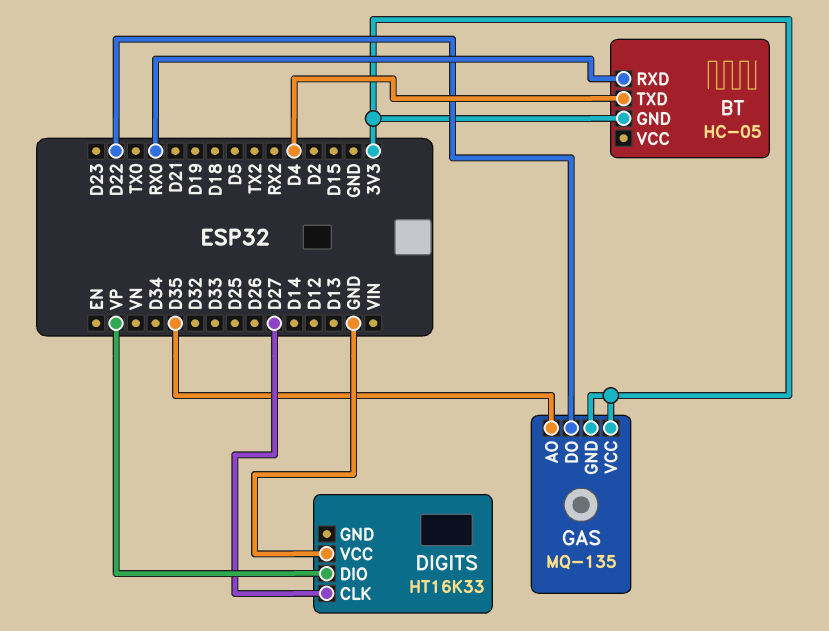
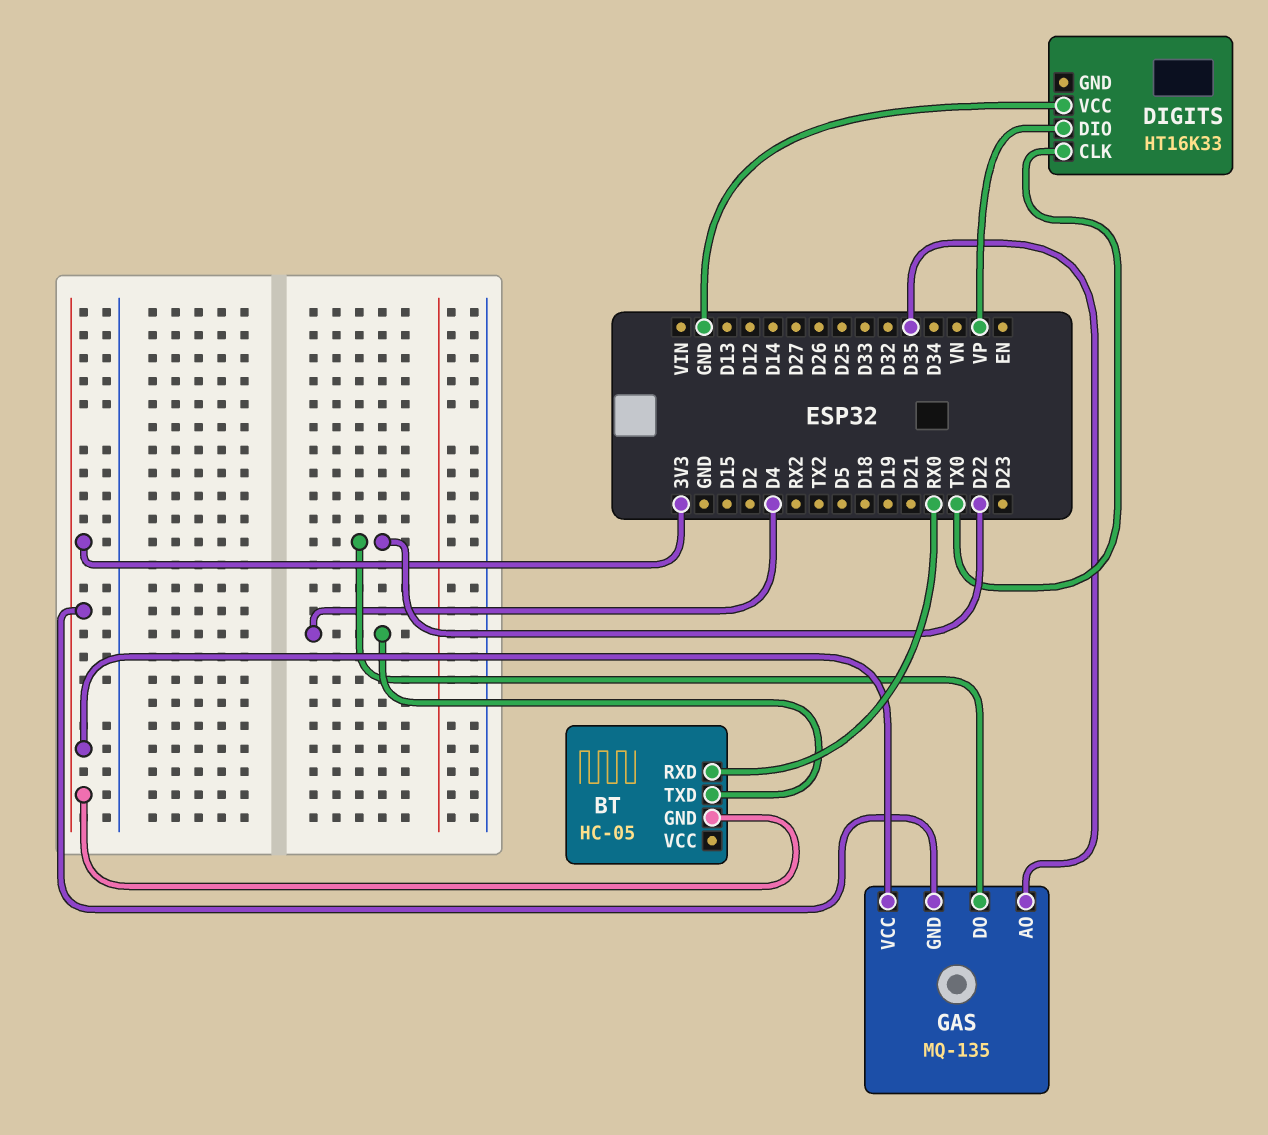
DIGITS pin CLK: D27 -> TX0

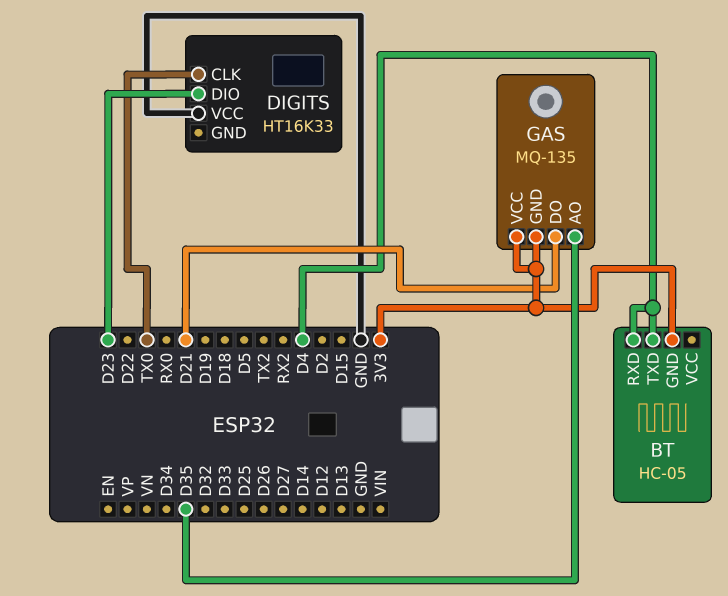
BT pin RXD: RX0 -> D4
DIGITS pin DIO: VP -> D23
GAS pin DO: D22 -> D21

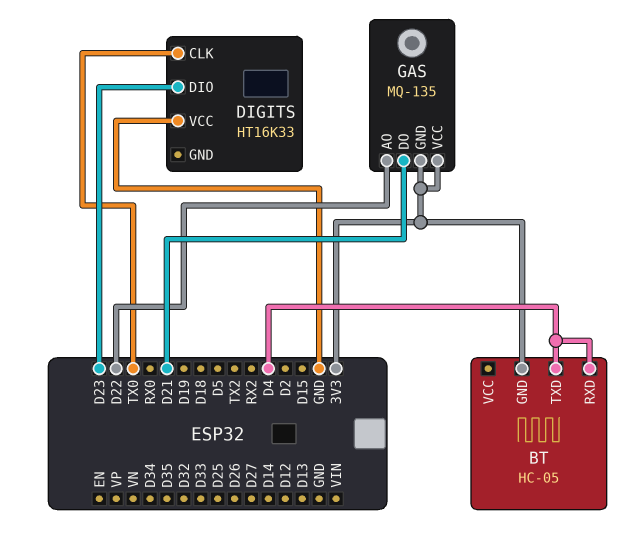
GAS pin AO: D35 -> D22

